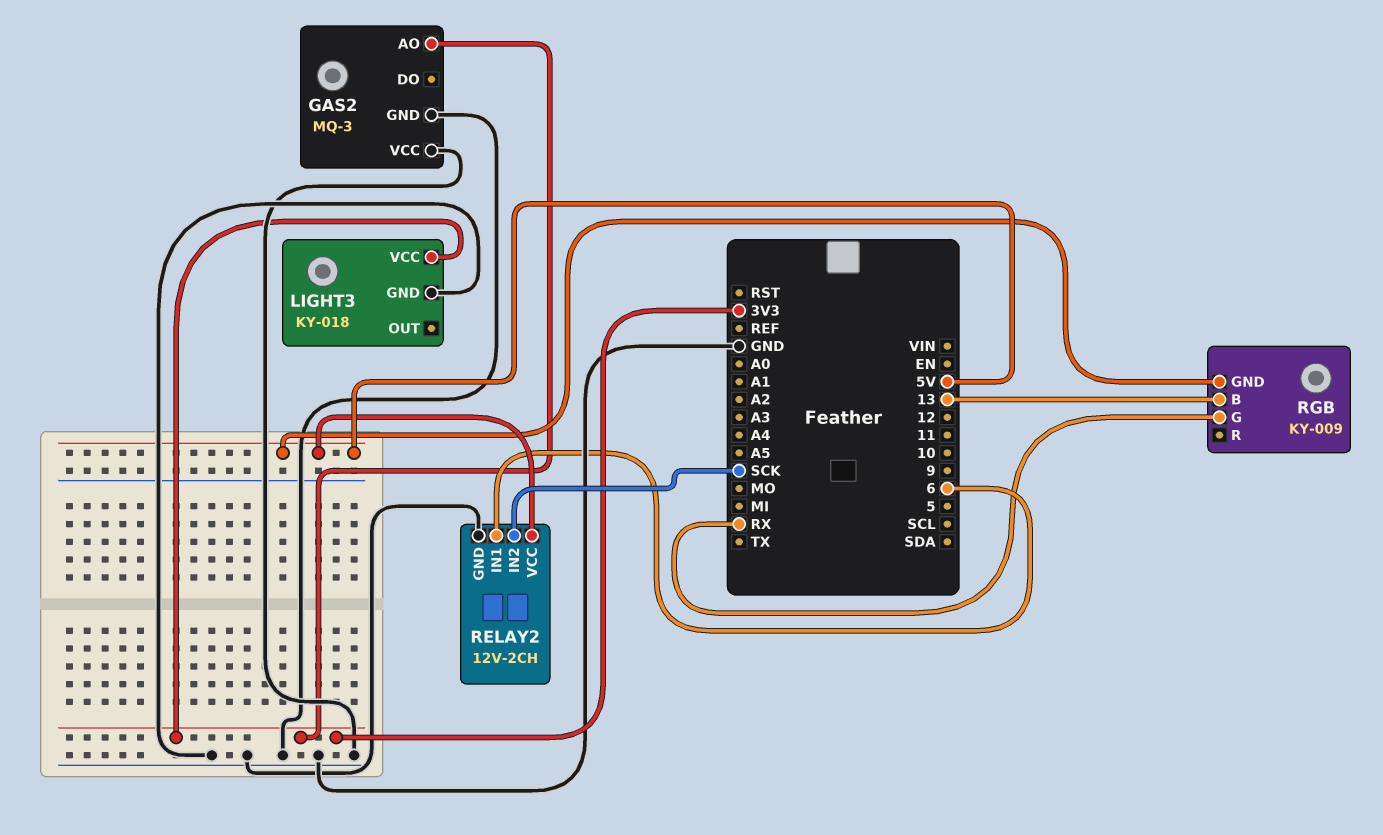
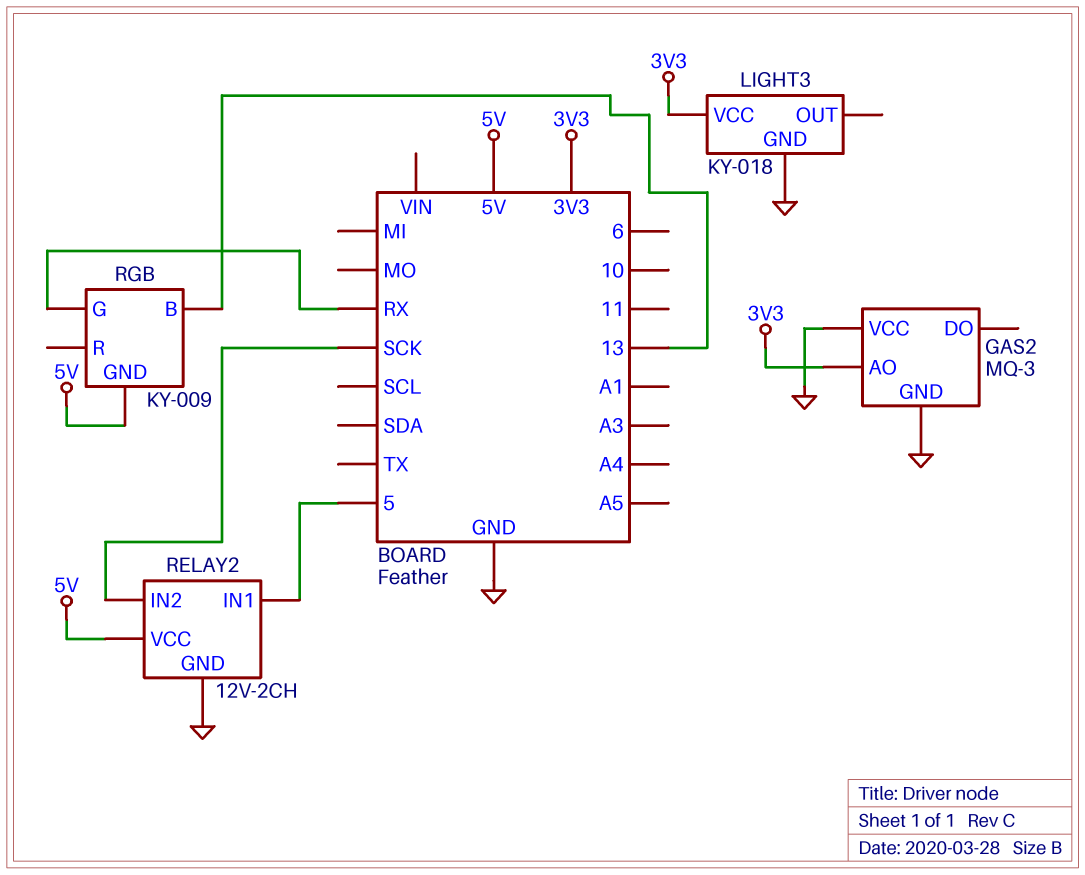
RELAY2 pin IN1: 6 -> 5

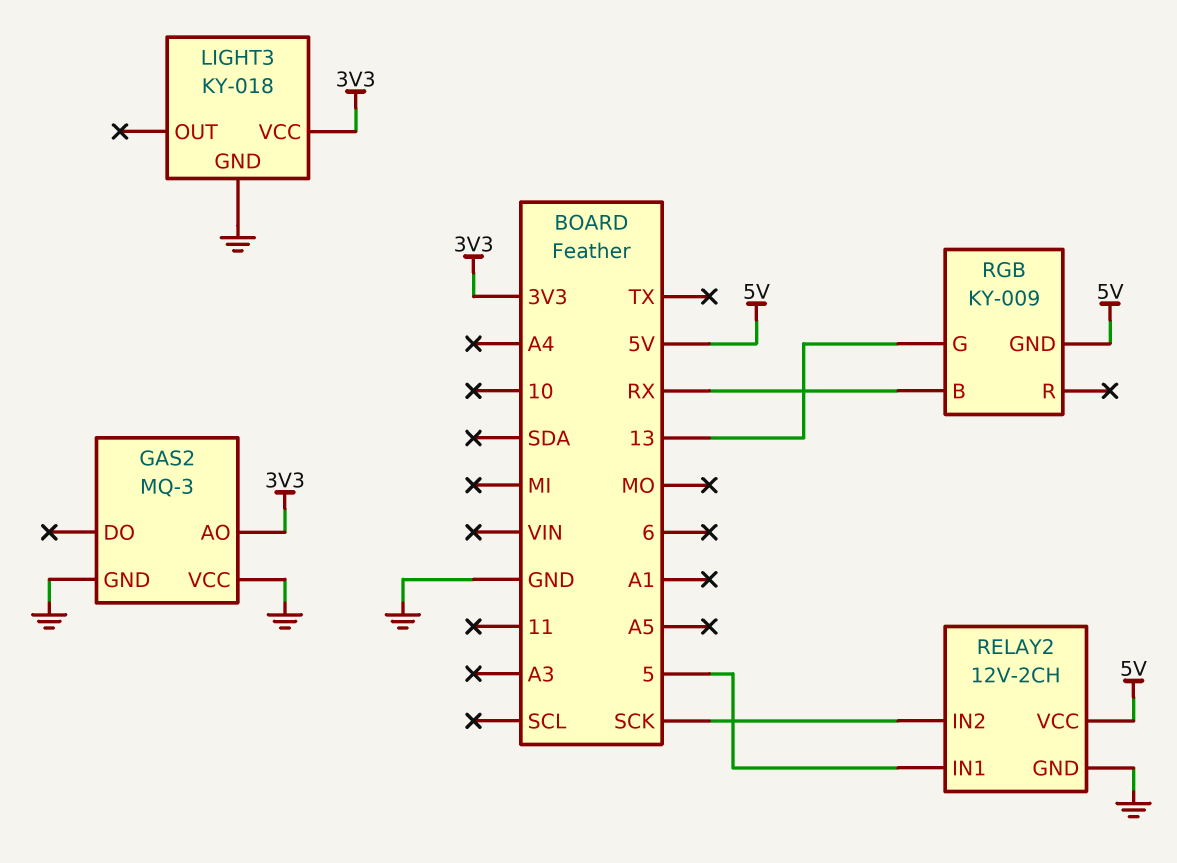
RGB pin B: 13 -> RX
RGB pin G: RX -> 13

